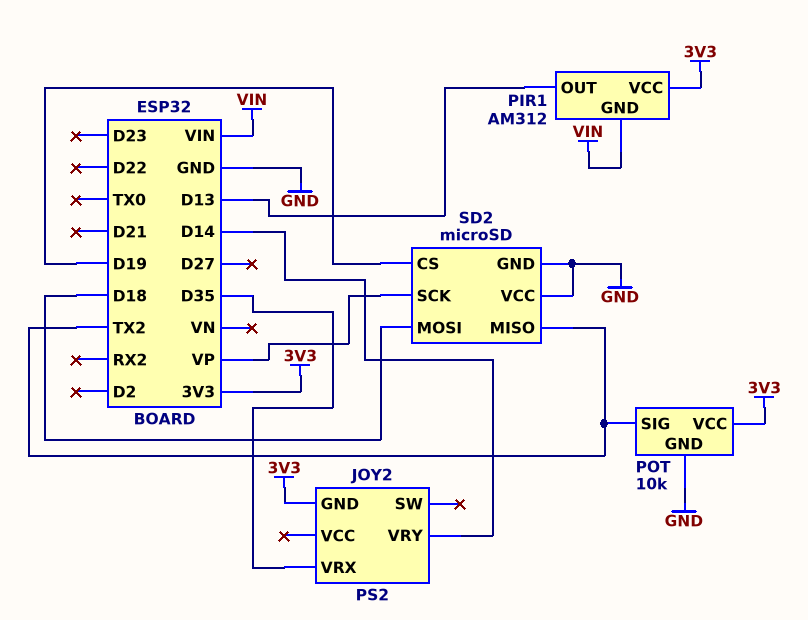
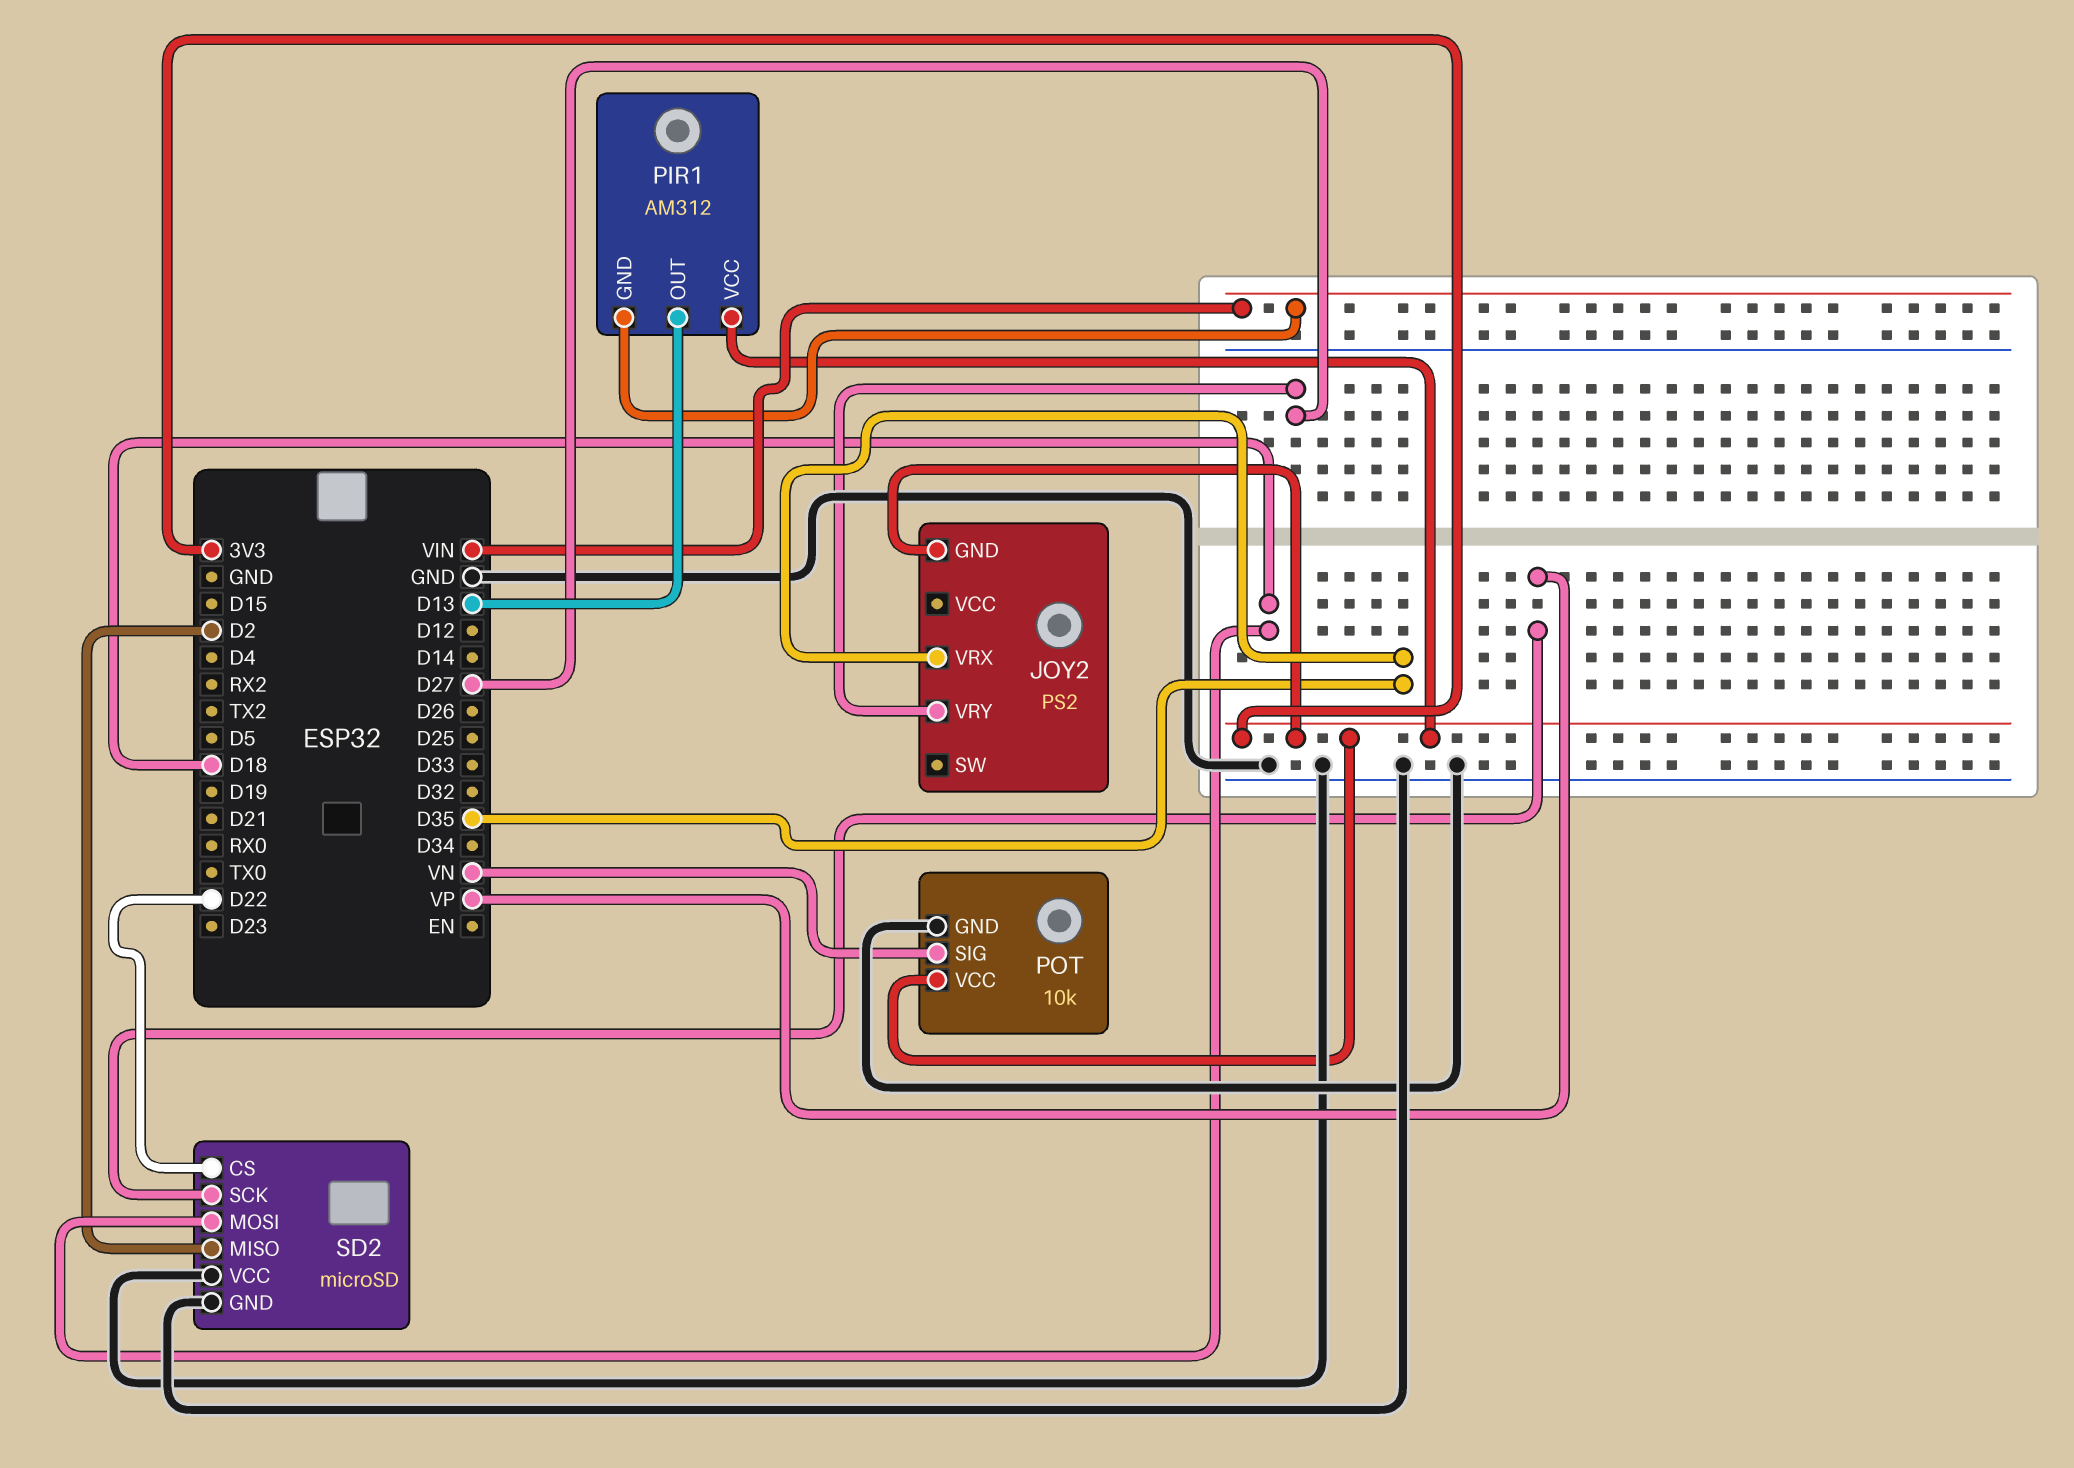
JOY2 pin VRY: D14 -> D27
POT pin SIG: TX2 -> VN
SD2 pin CS: D19 -> D22
SD2 pin MISO: TX2 -> D2

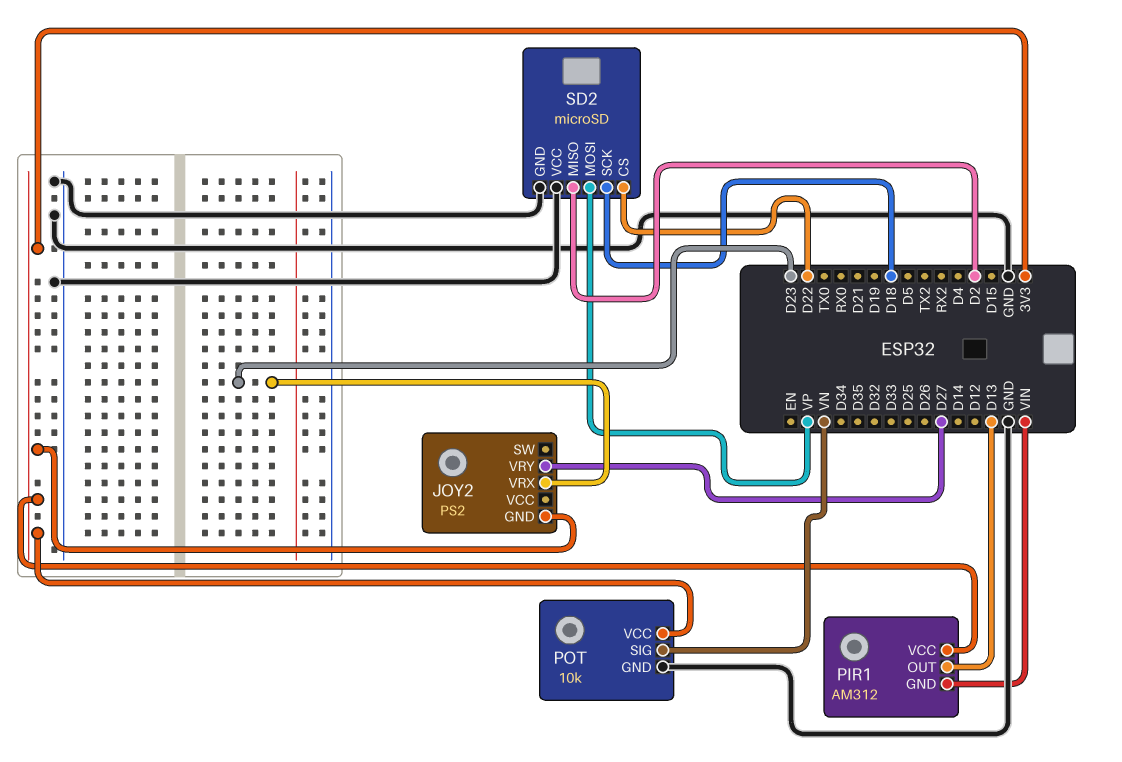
JOY2 pin VRX: D35 -> D23
SD2 pin MOSI: D18 -> VP
SD2 pin SCK: VP -> D18

